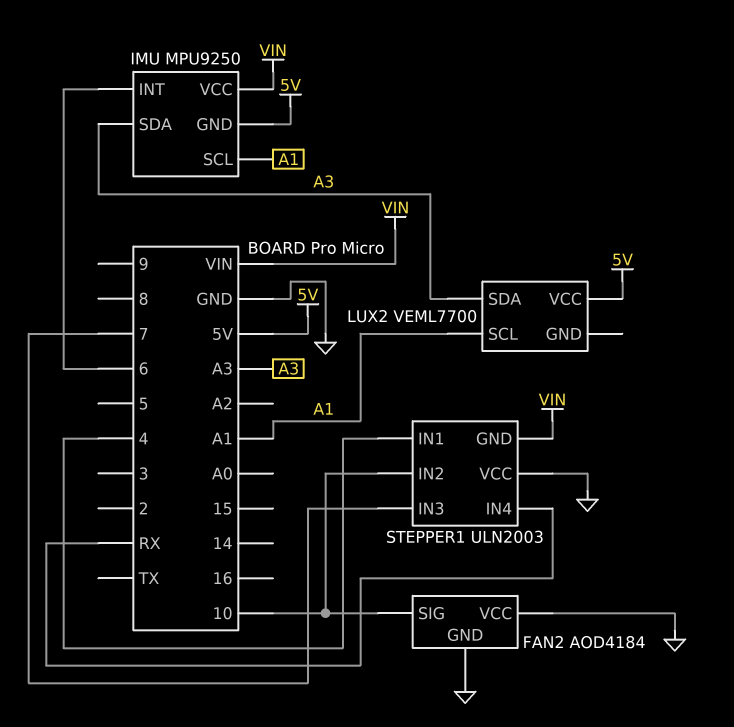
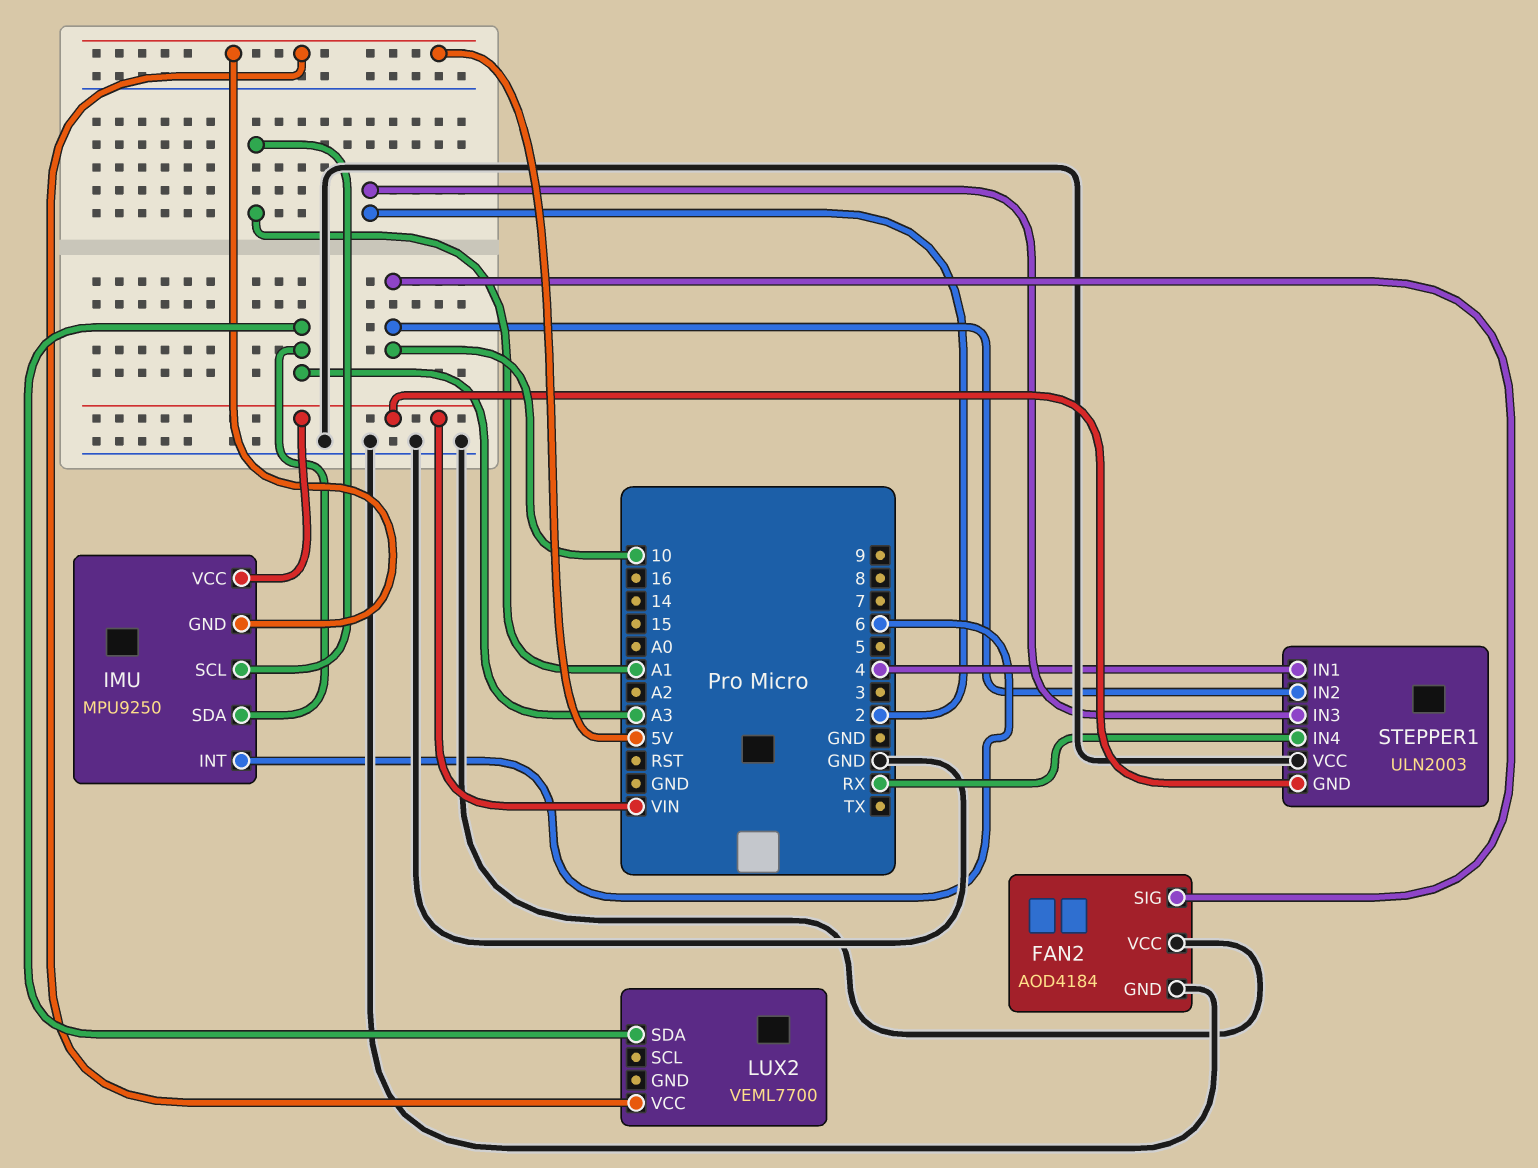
LUX2 pin SCL: A1 -> none
STEPPER1 pin IN3: 7 -> 2

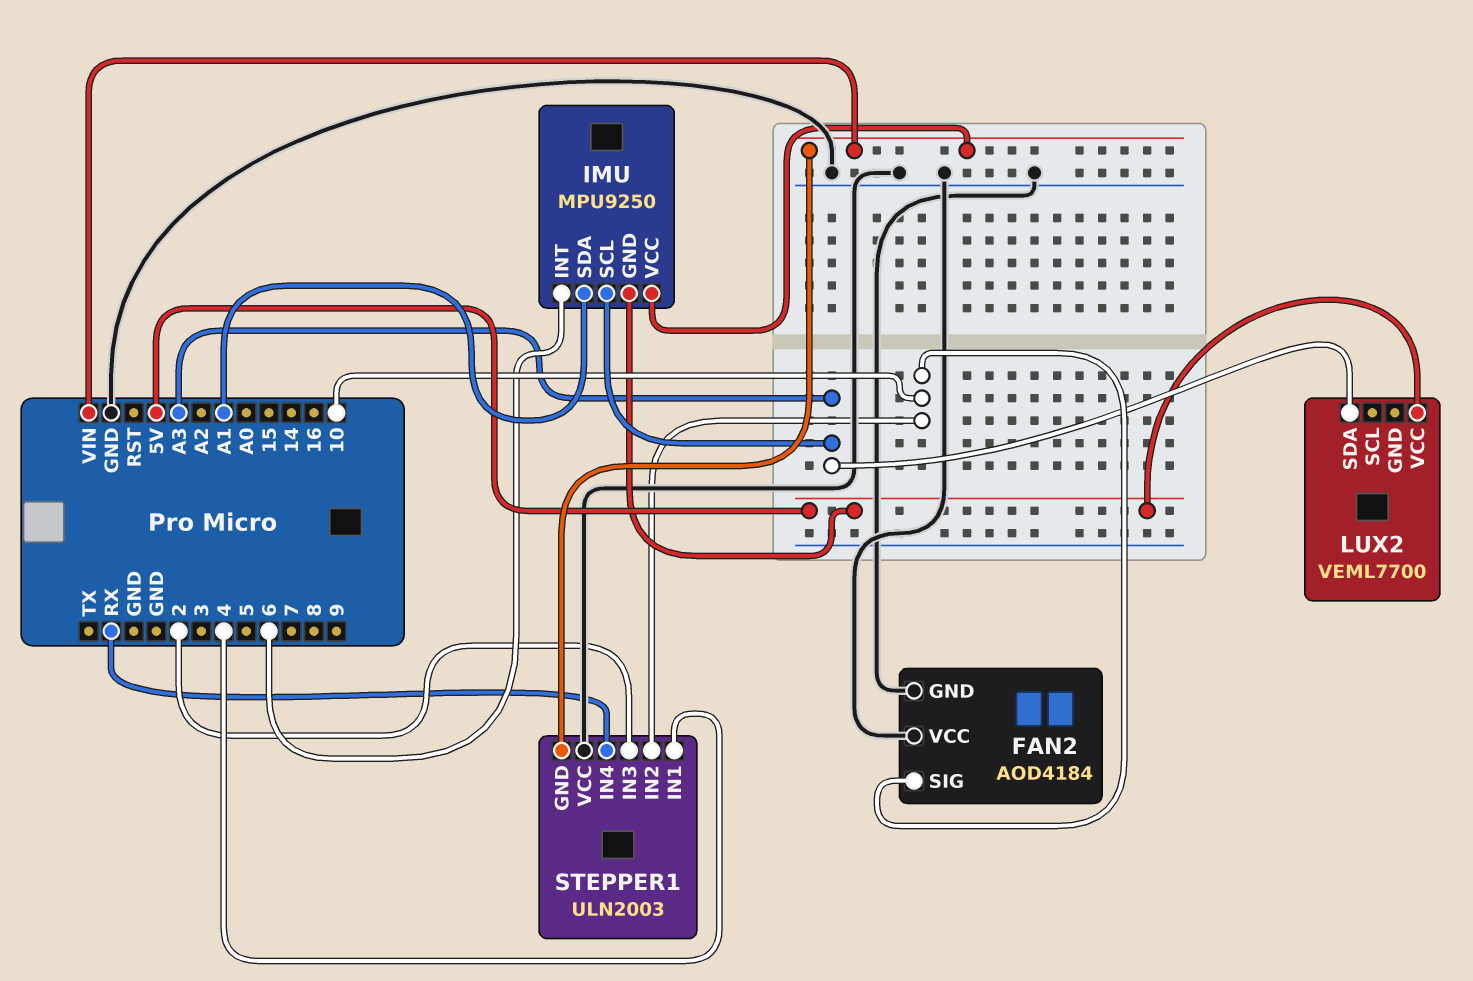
IMU pin SCL: A1 -> A3
IMU pin SDA: A3 -> A1

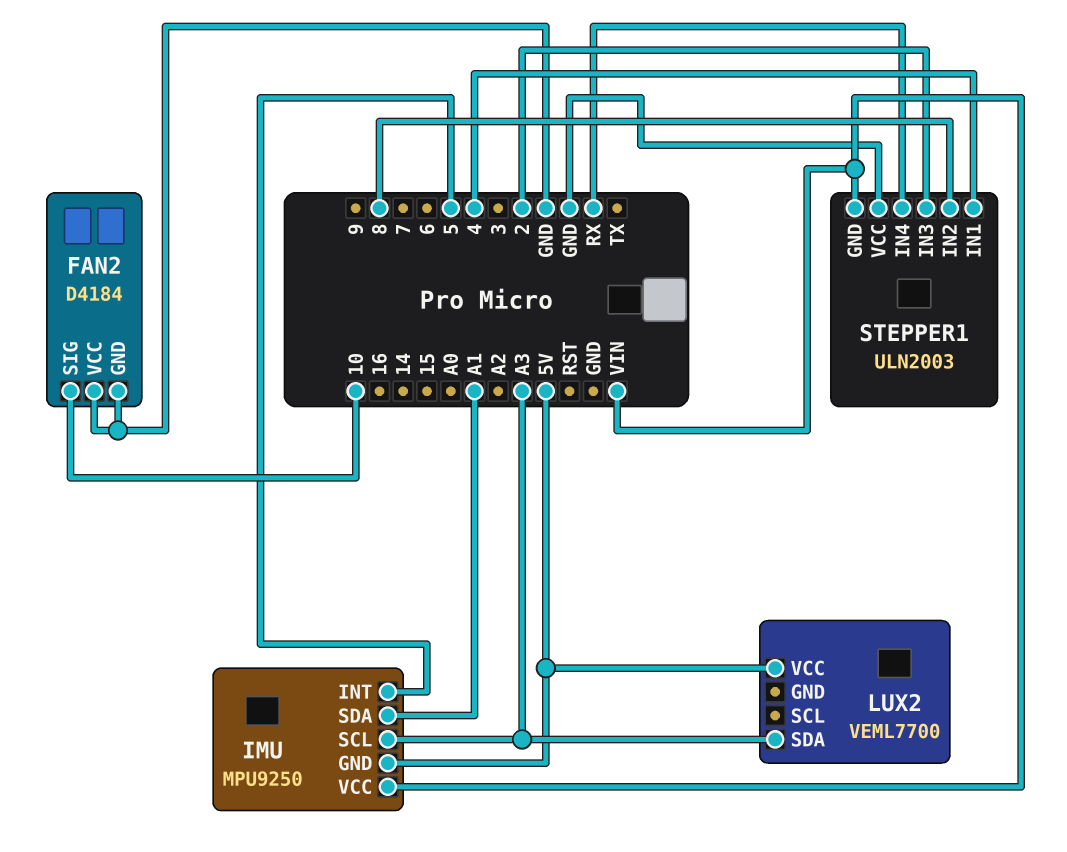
FAN2: AOD4184 -> D4184
IMU pin INT: 6 -> 5
STEPPER1 pin IN2: 10 -> 8

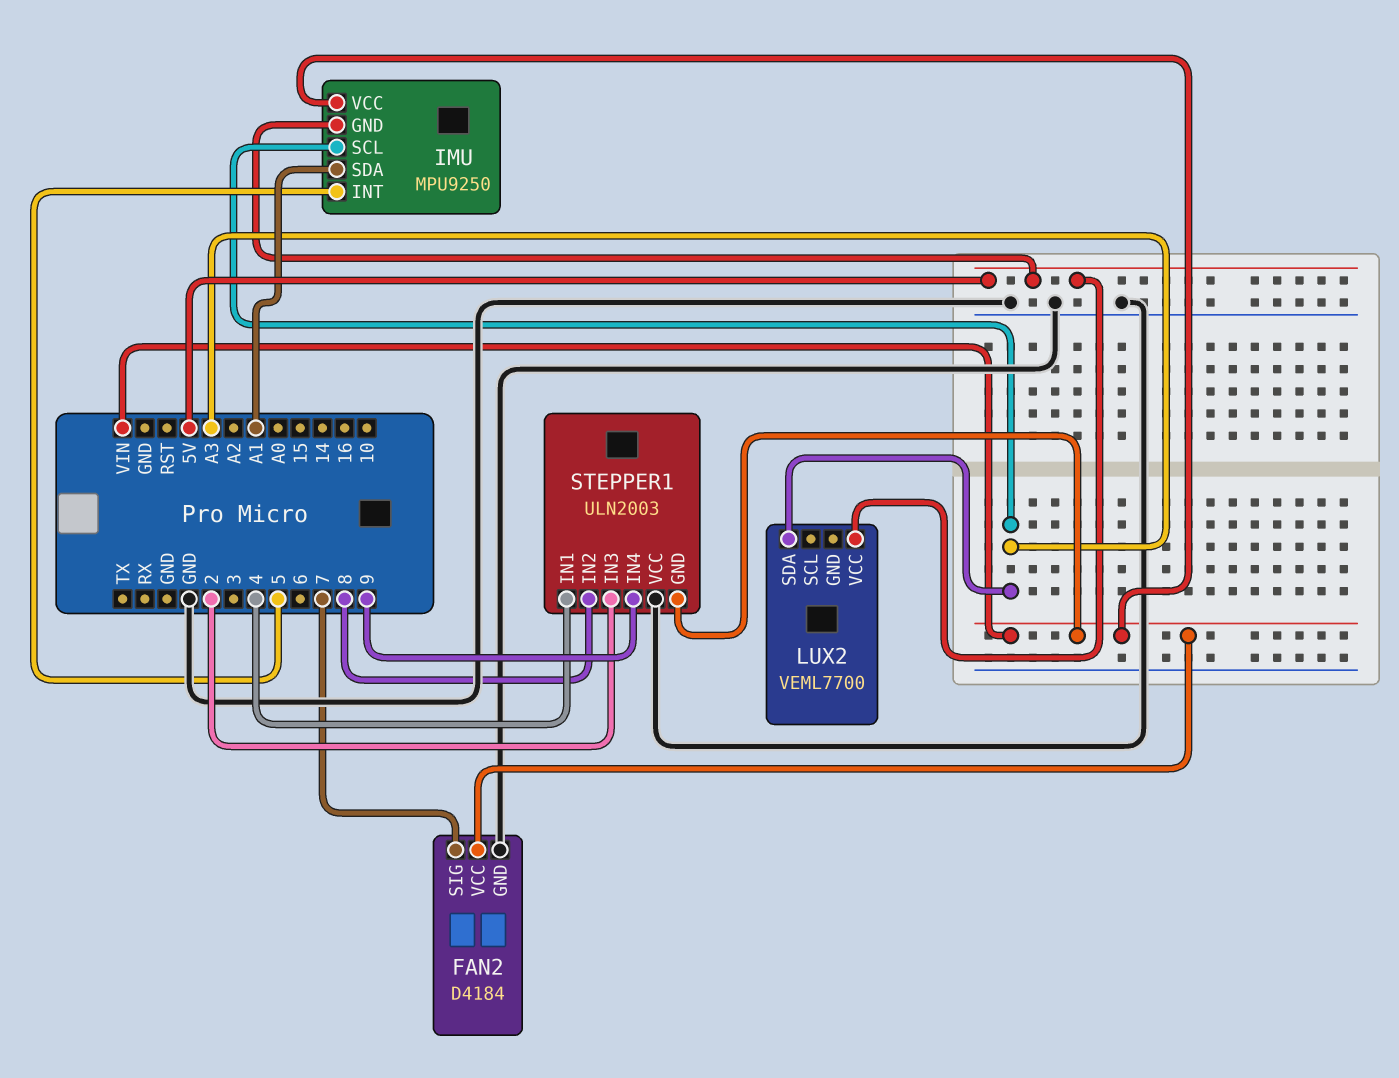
FAN2 pin SIG: 10 -> 7
FAN2 pin VCC: GND -> VIN
STEPPER1 pin IN4: RX -> 9

